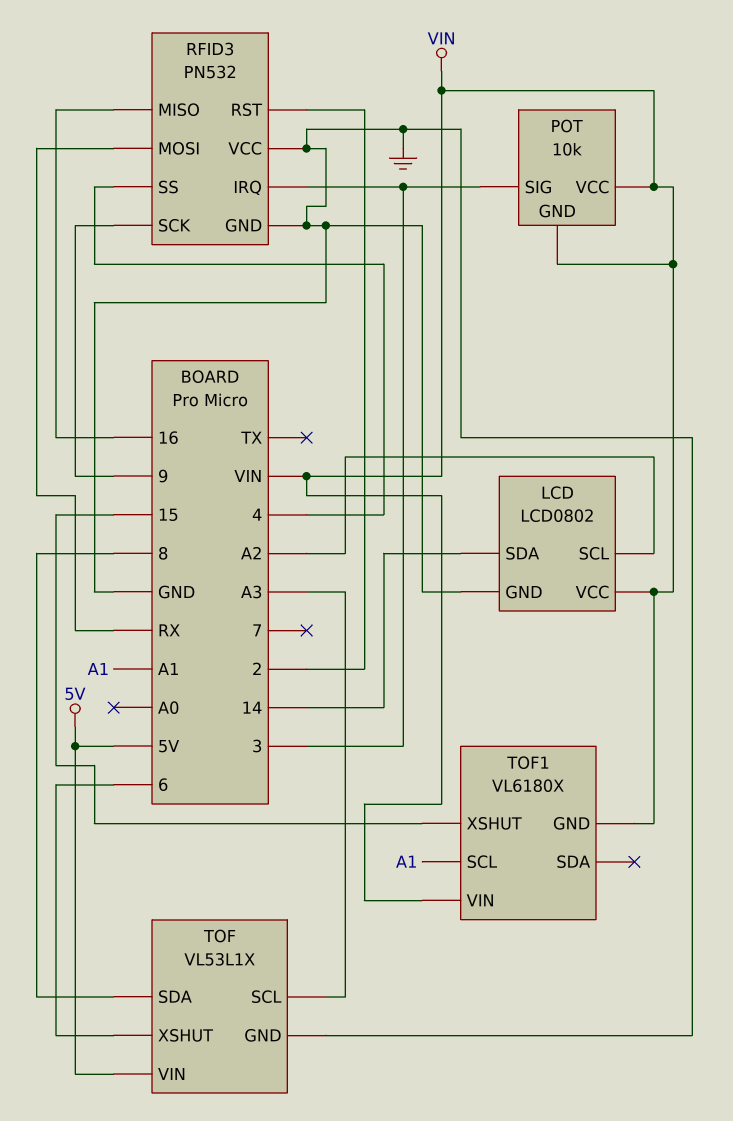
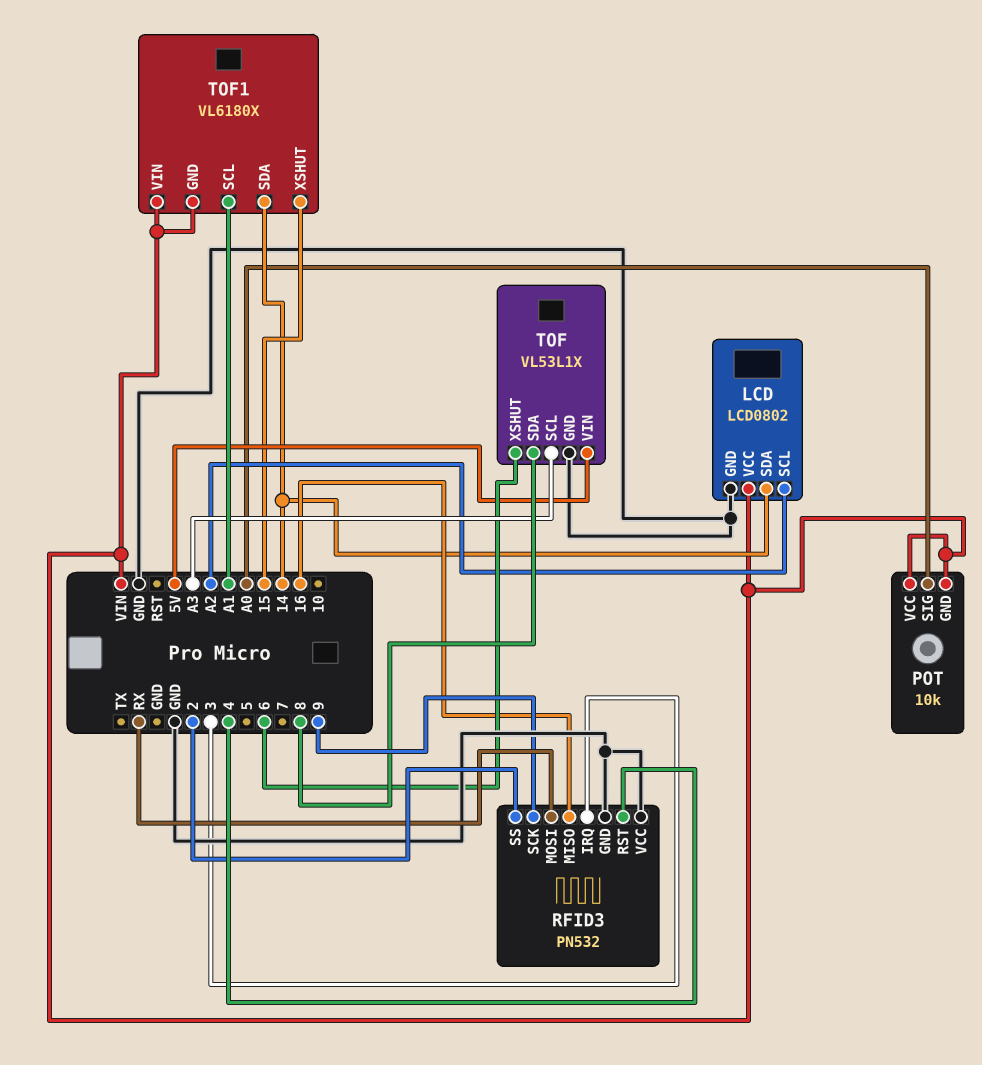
POT pin SIG: 3 -> A0
RFID3 pin RST: 2 -> 4
RFID3 pin SS: 4 -> 2
TOF1 pin SDA: none -> 14

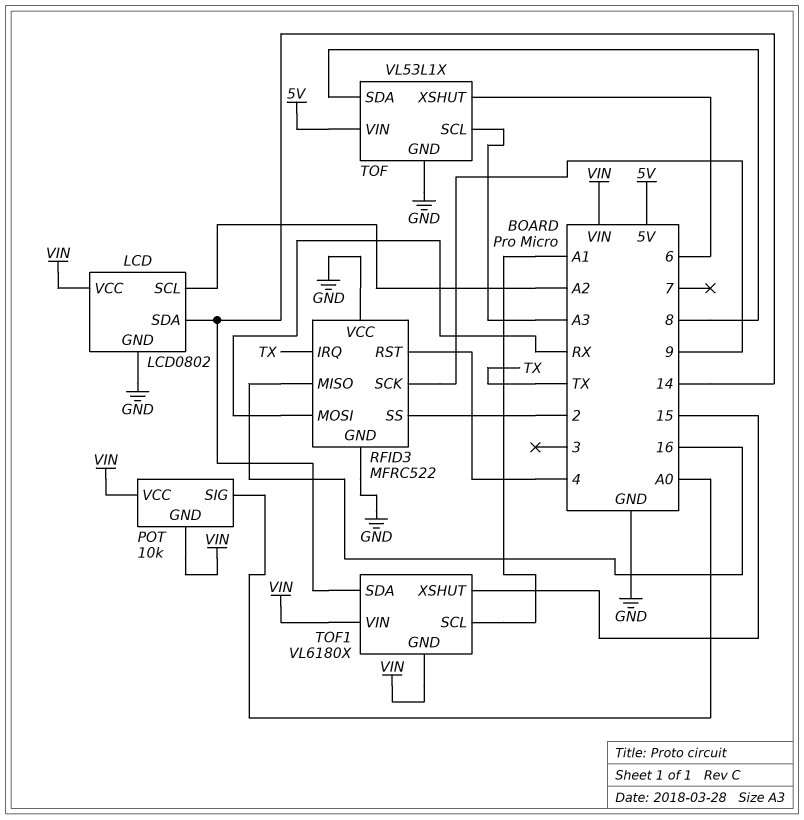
RFID3: PN532 -> MFRC522
RFID3 pin IRQ: 3 -> TX

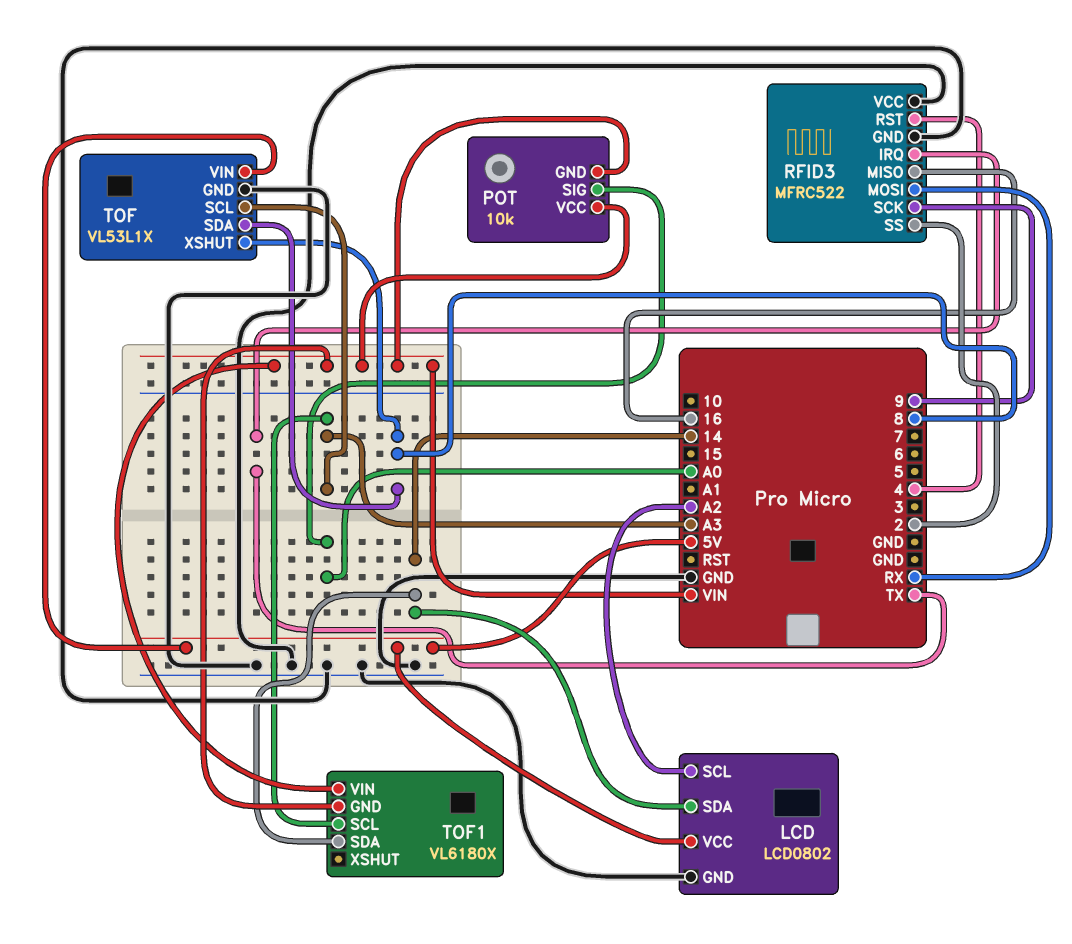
LCD pin VCC: VIN -> 5V
TOF pin XSHUT: 6 -> 8
TOF1 pin SCL: A1 -> A3
TOF1 pin XSHUT: 15 -> none

